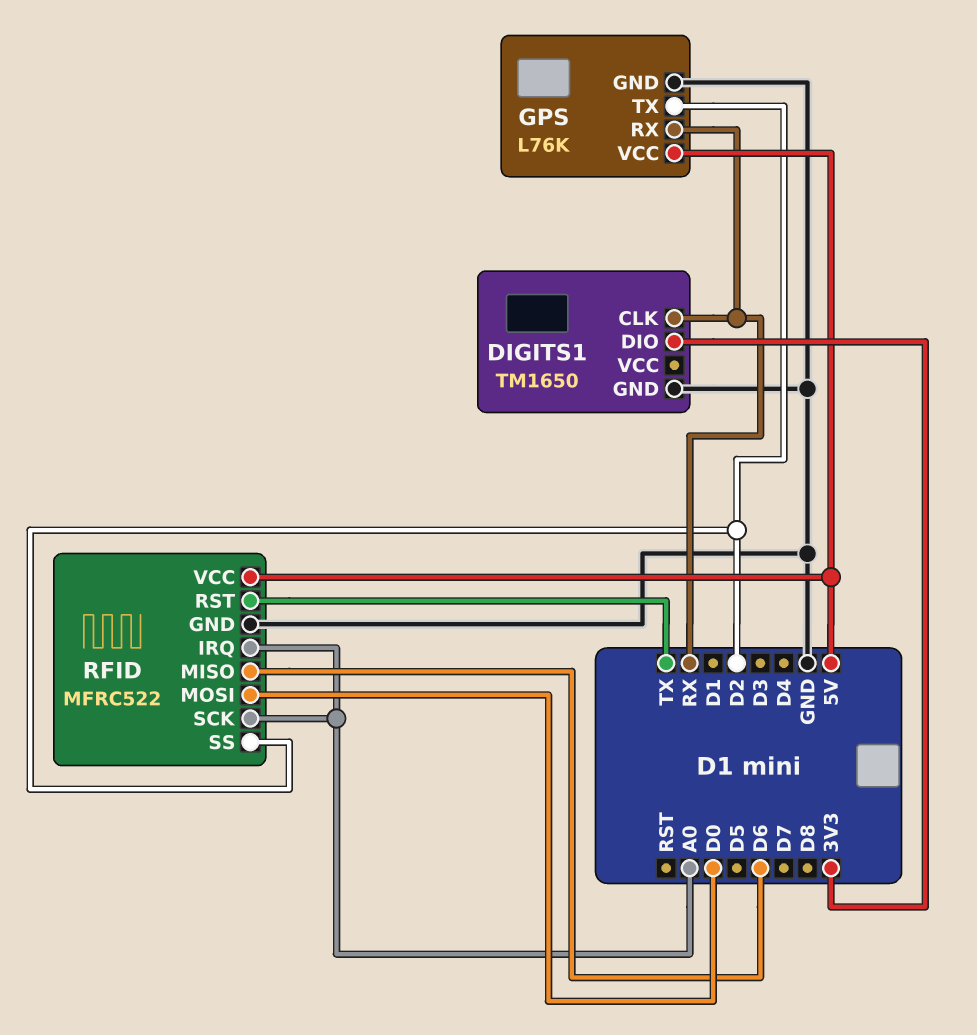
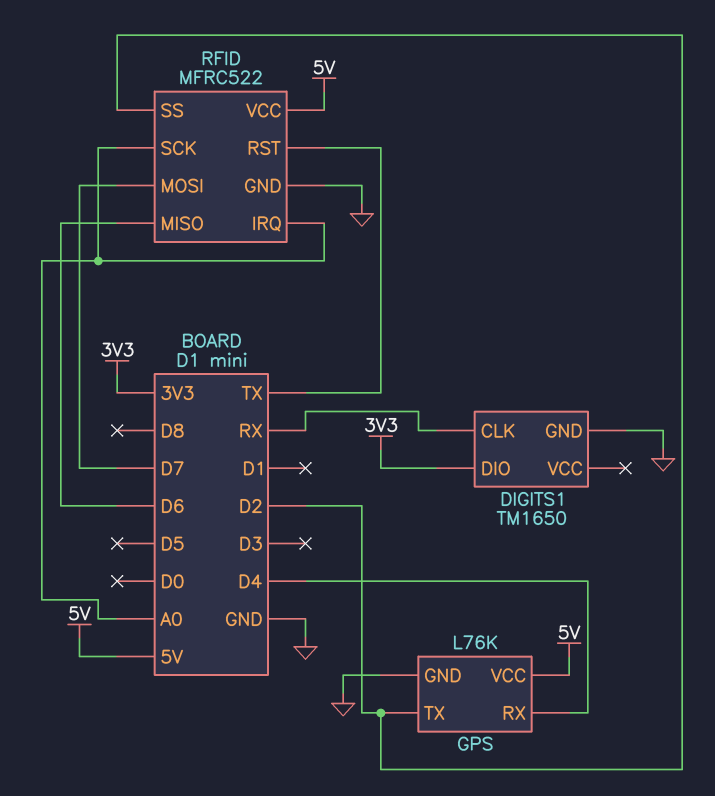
GPS pin RX: RX -> D4
RFID pin MOSI: D0 -> D7

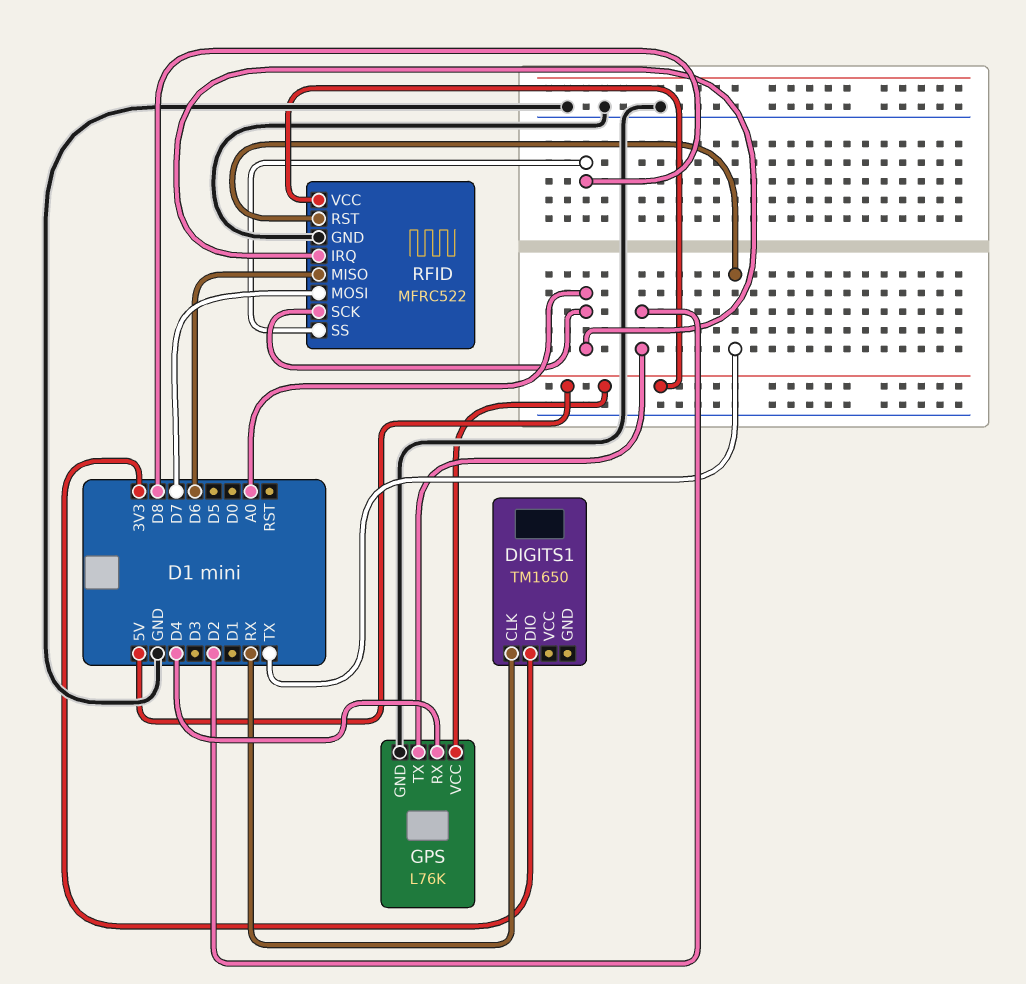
DIGITS1 pin GND: GND -> none
RFID pin SS: D2 -> D8

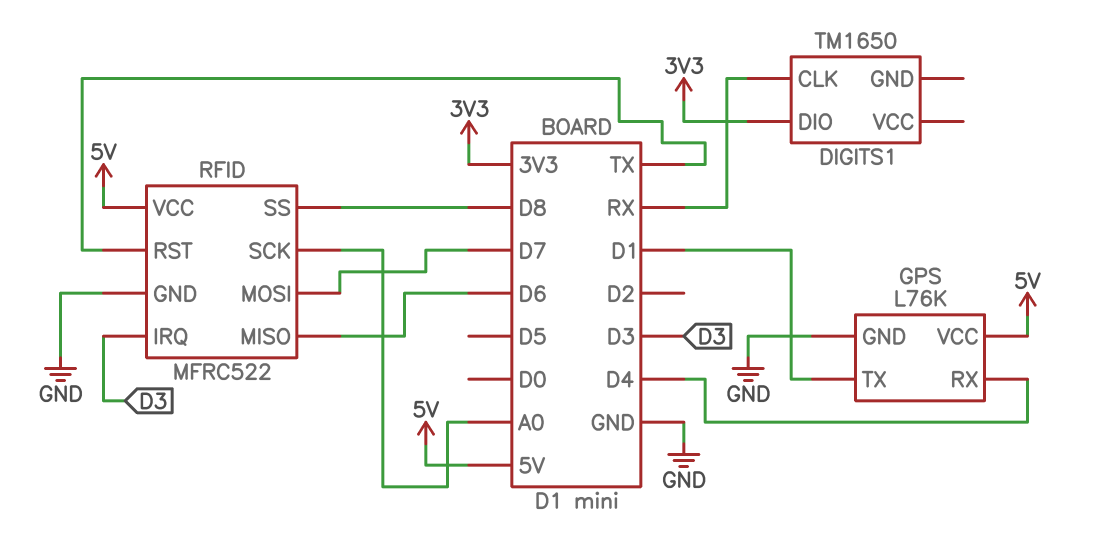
GPS pin TX: D2 -> D1
RFID pin IRQ: A0 -> D3

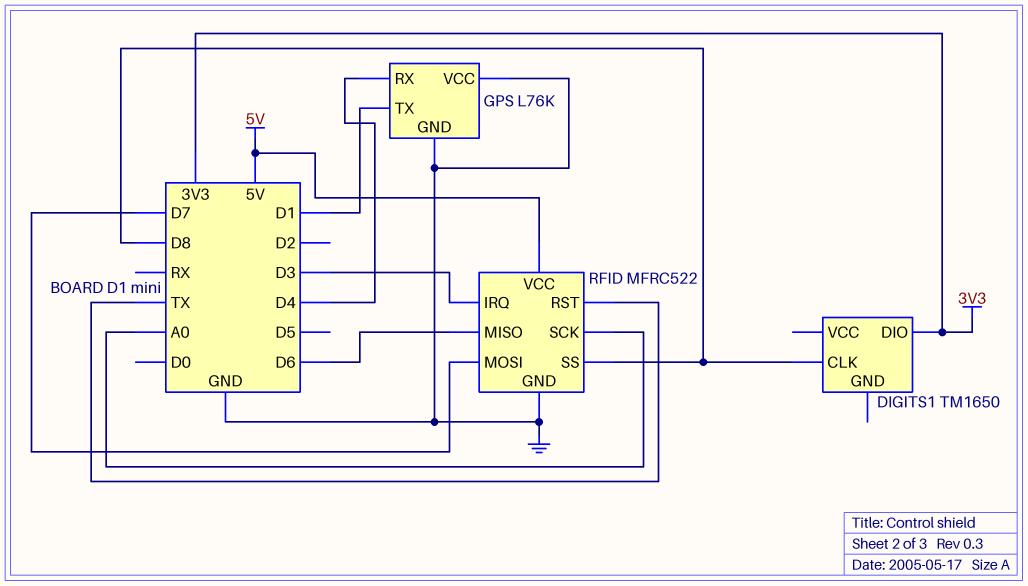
DIGITS1 pin CLK: RX -> D8
GPS pin VCC: 5V -> GND

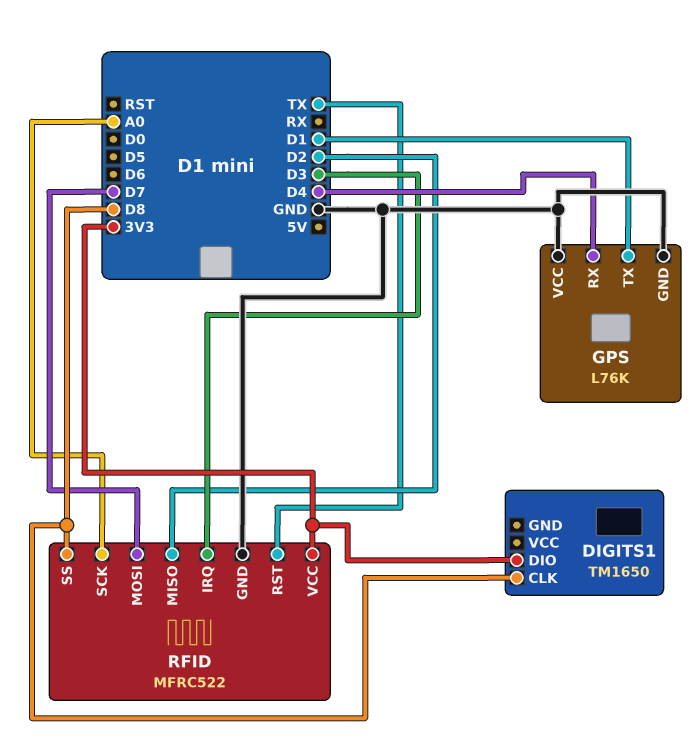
RFID pin MISO: D6 -> D2
RFID pin VCC: 5V -> 3V3

